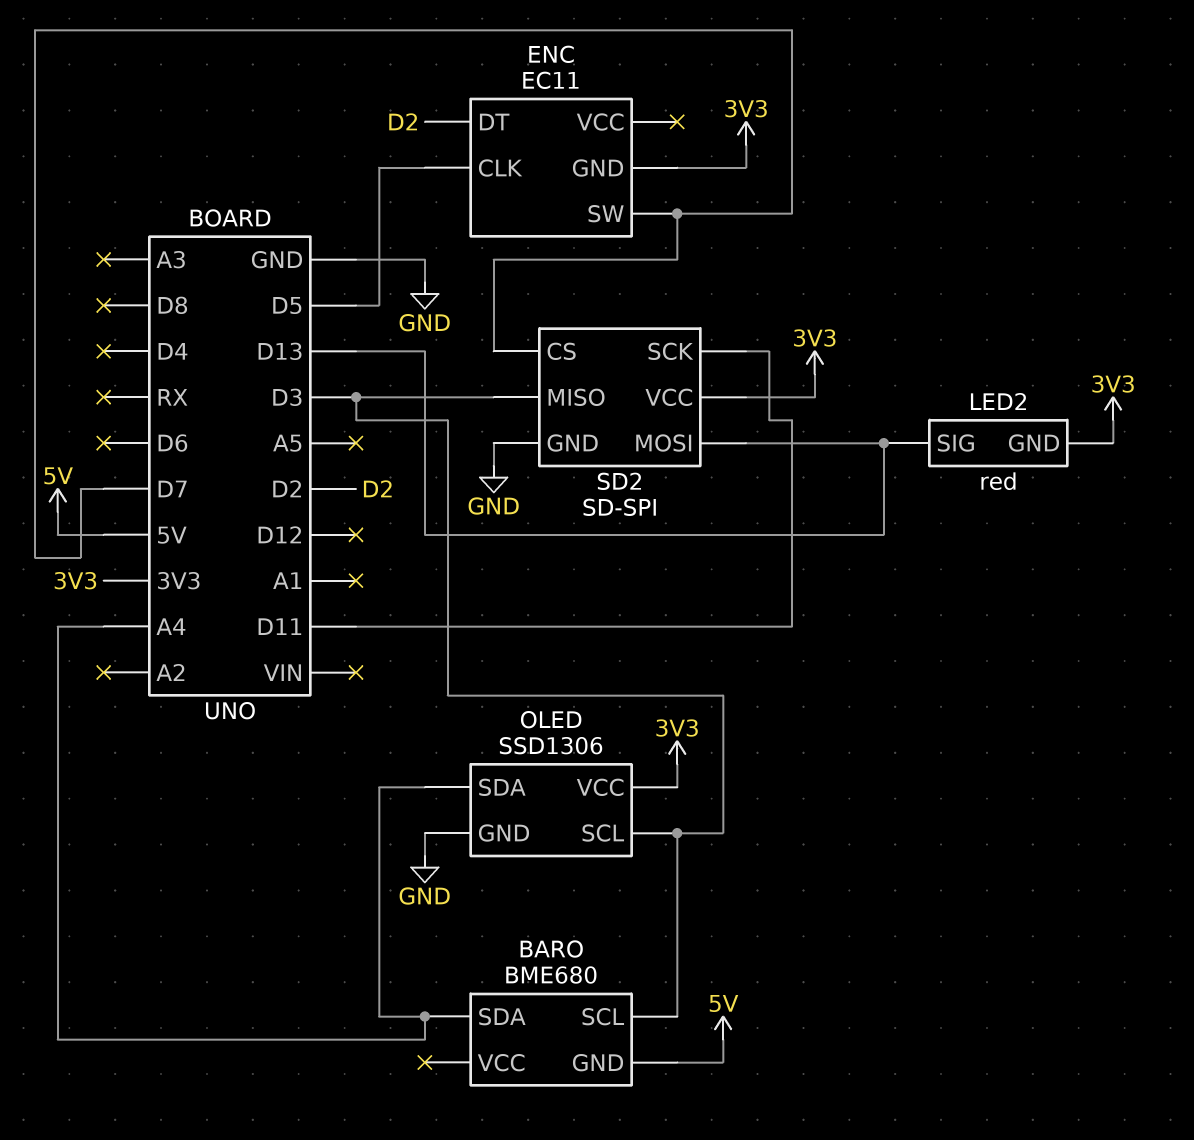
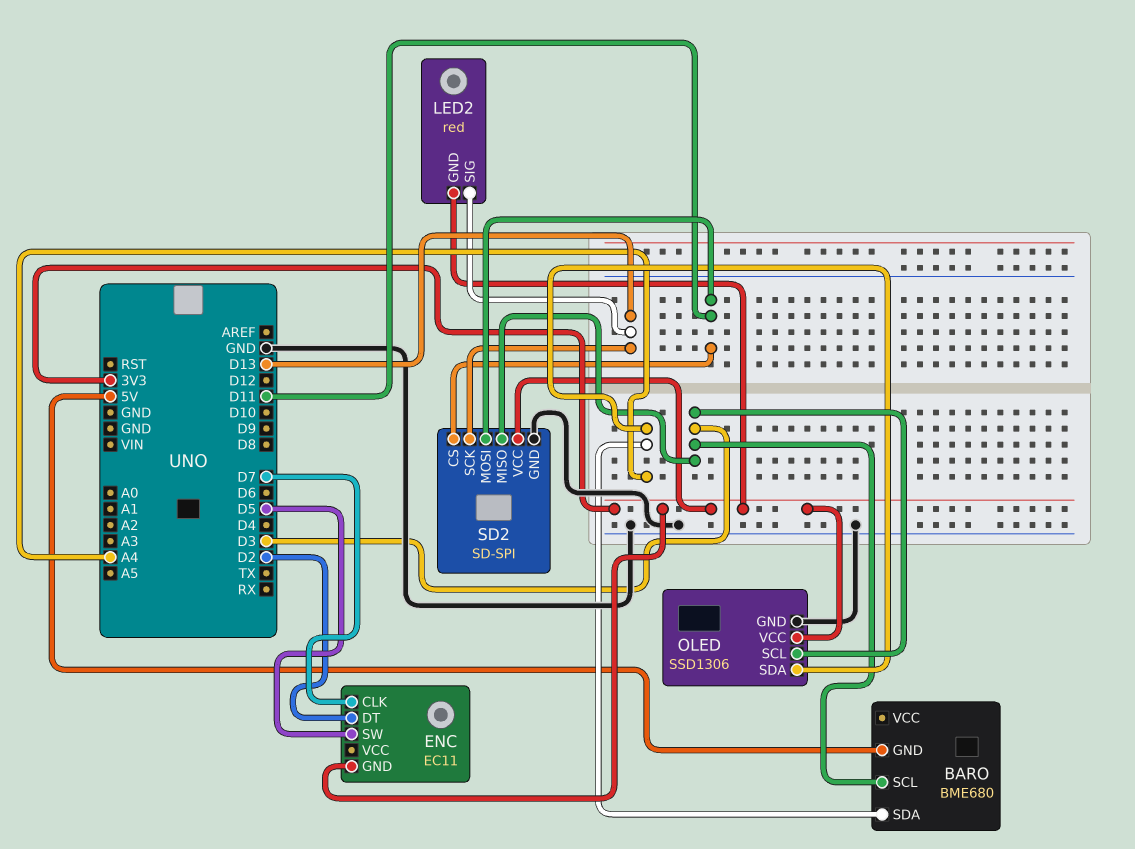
ENC pin CLK: D5 -> D7
ENC pin SW: D7 -> D5
SD2 pin CS: D7 -> D11
SD2 pin MOSI: D13 -> D11
SD2 pin SCK: D11 -> D13

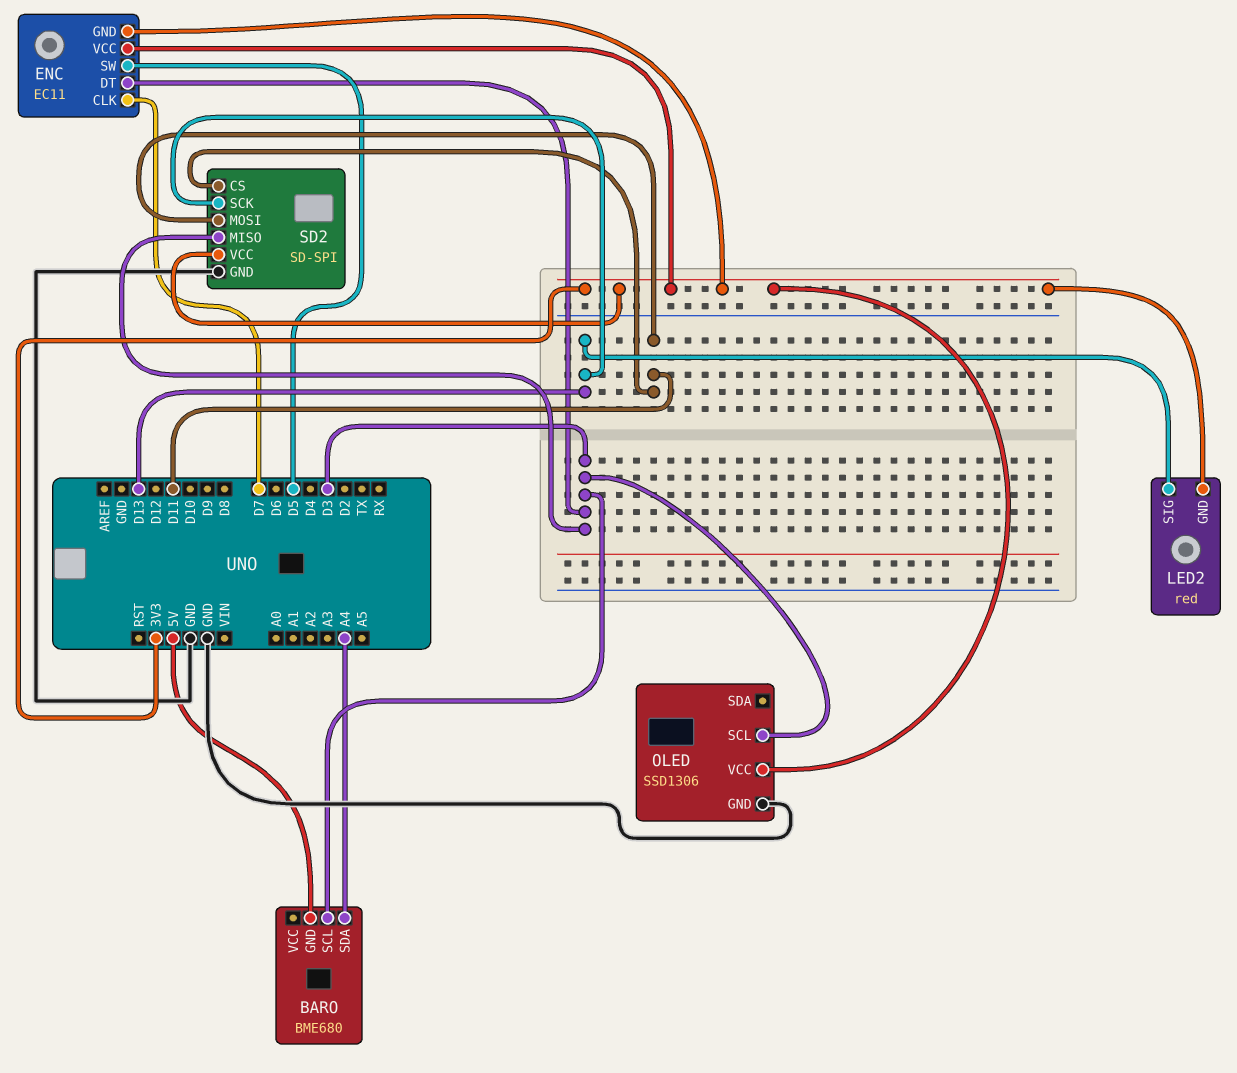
ENC pin DT: D2 -> D3
ENC pin VCC: none -> 3V3
OLED pin SDA: A4 -> none

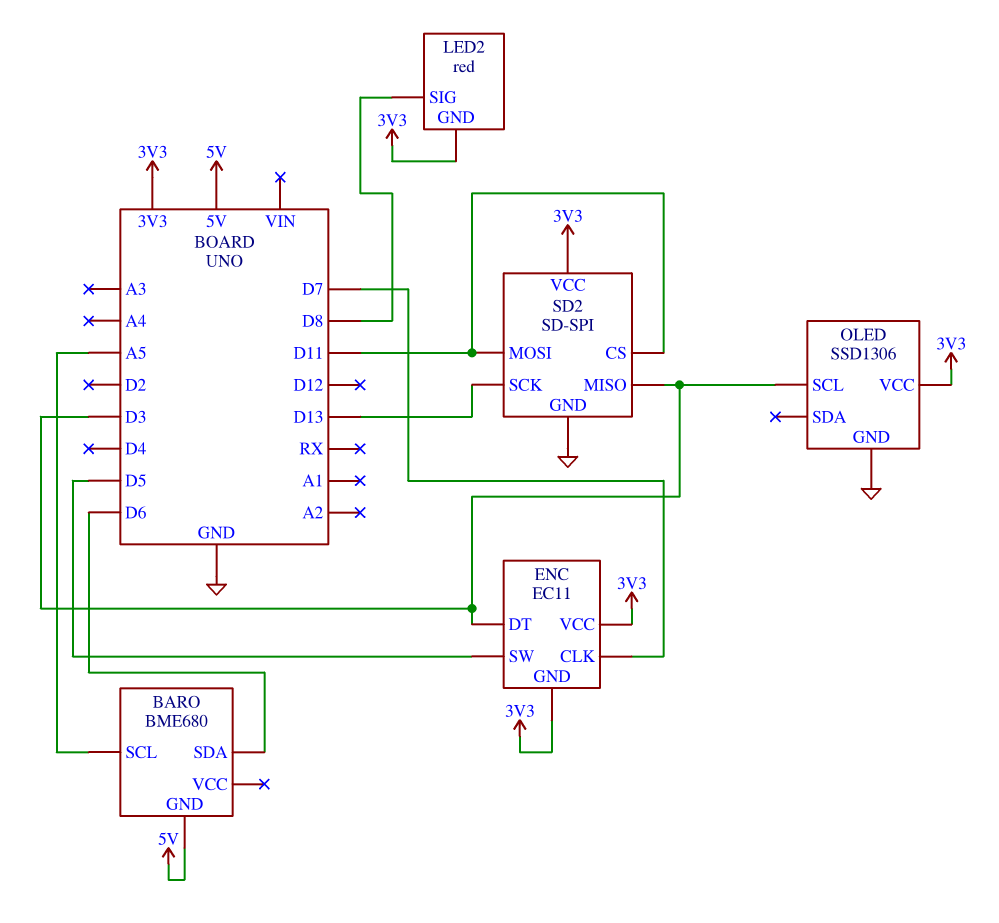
BARO pin SCL: D3 -> A5
BARO pin SDA: A4 -> D6
LED2 pin SIG: D13 -> D8

